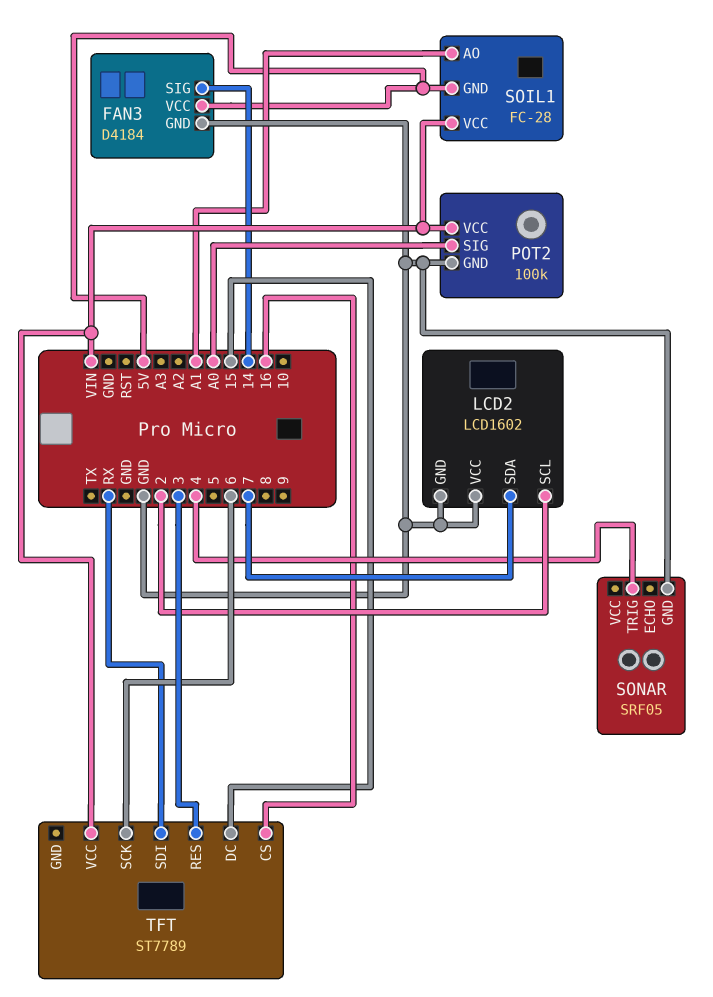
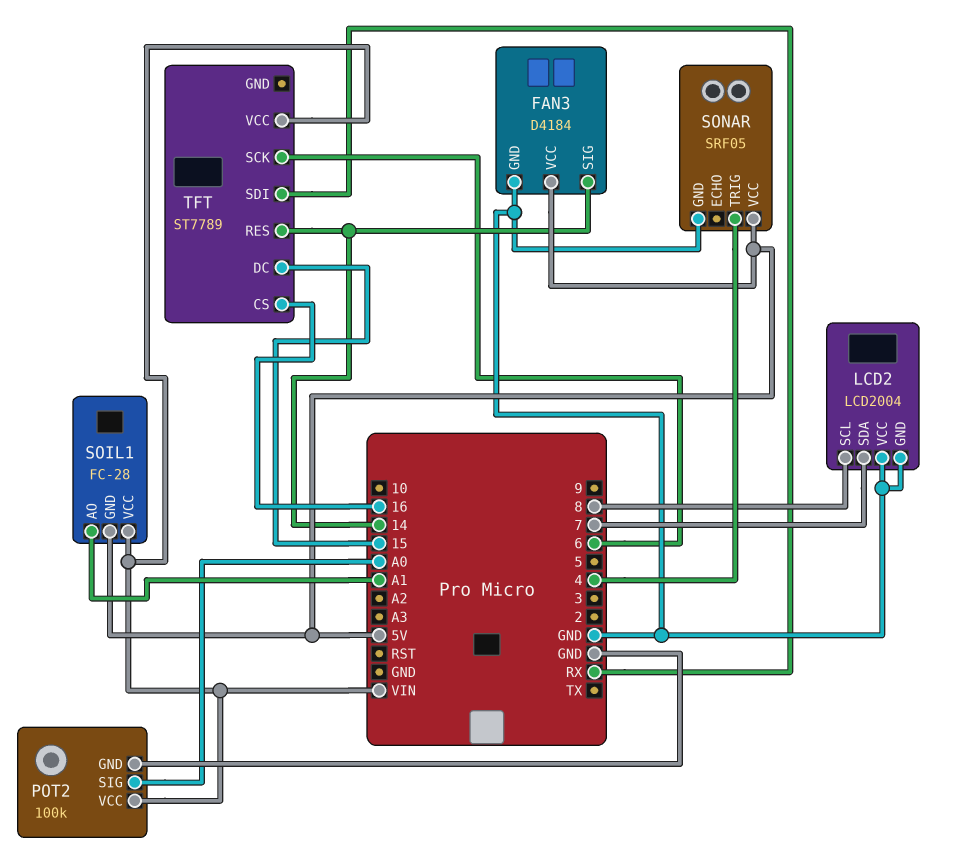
LCD2: LCD1602 -> LCD2004
LCD2 pin SCL: 2 -> 8
SONAR pin VCC: none -> 5V
TFT pin RES: 3 -> 14

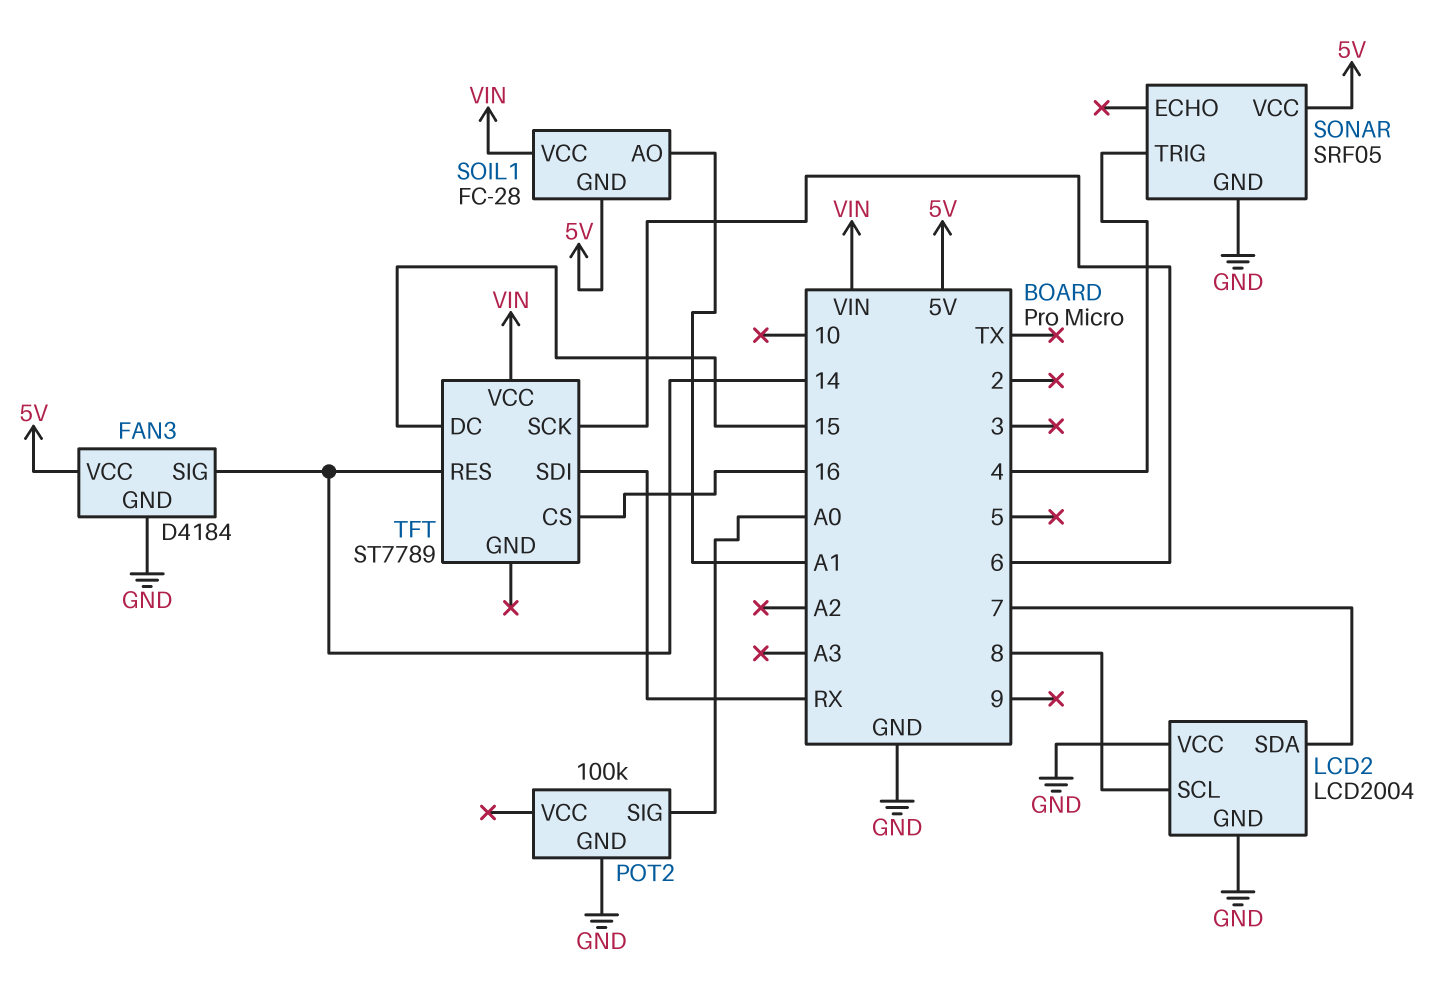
POT2 pin VCC: VIN -> none

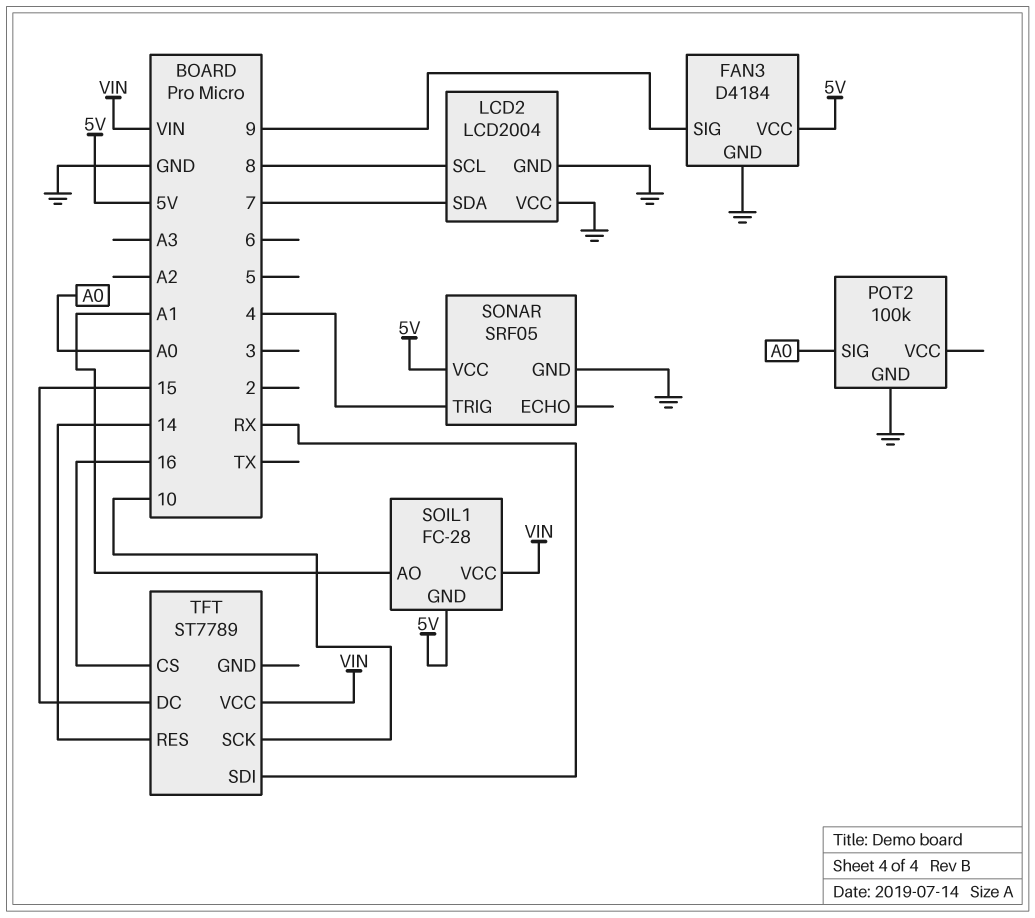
FAN3 pin SIG: 14 -> 9
TFT pin SCK: 6 -> 10

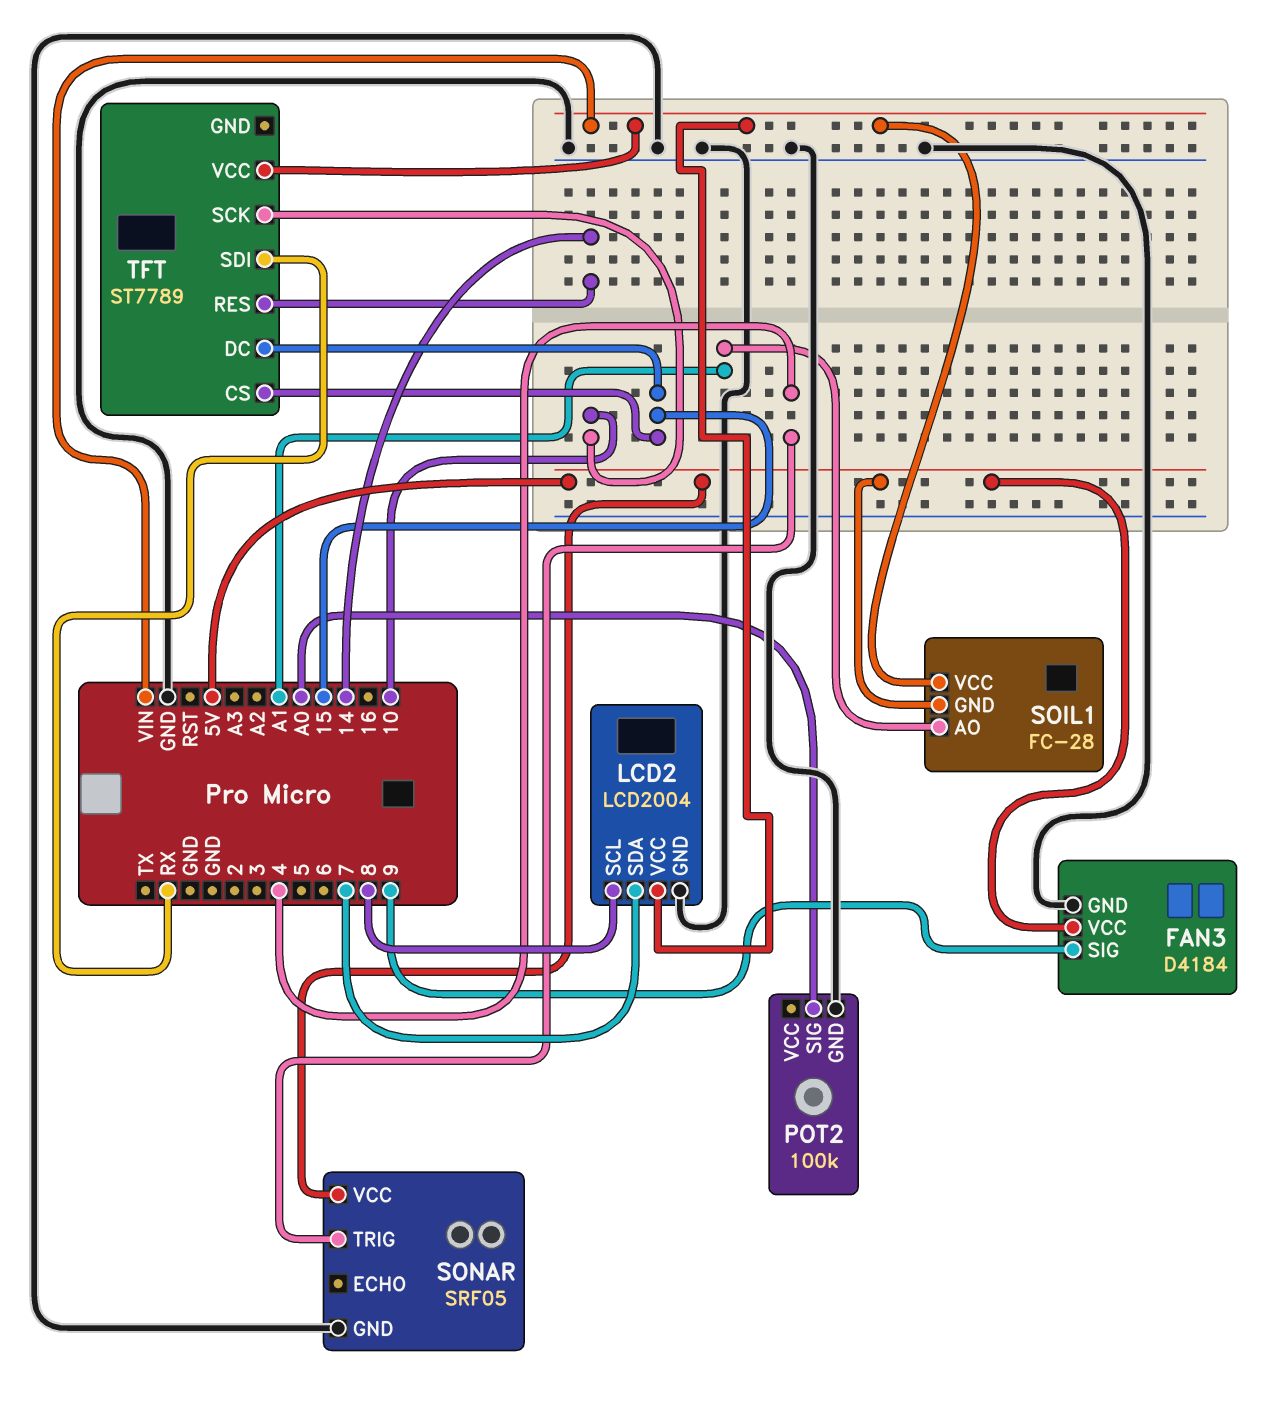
LCD2 pin VCC: GND -> VIN
TFT pin CS: 16 -> 15

